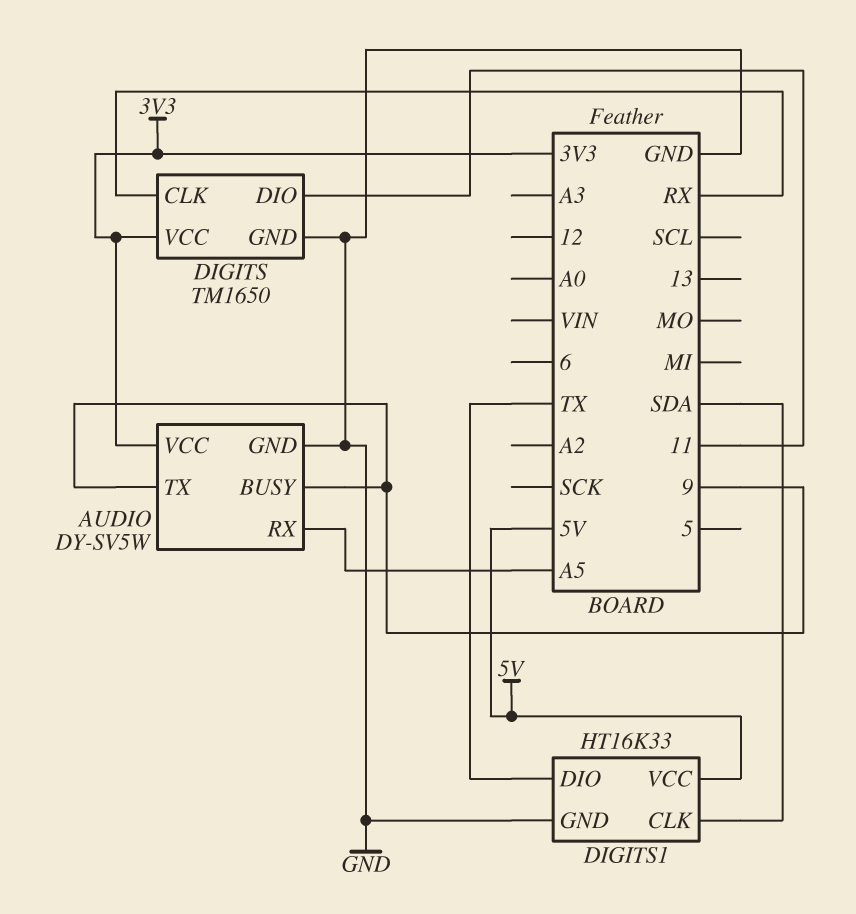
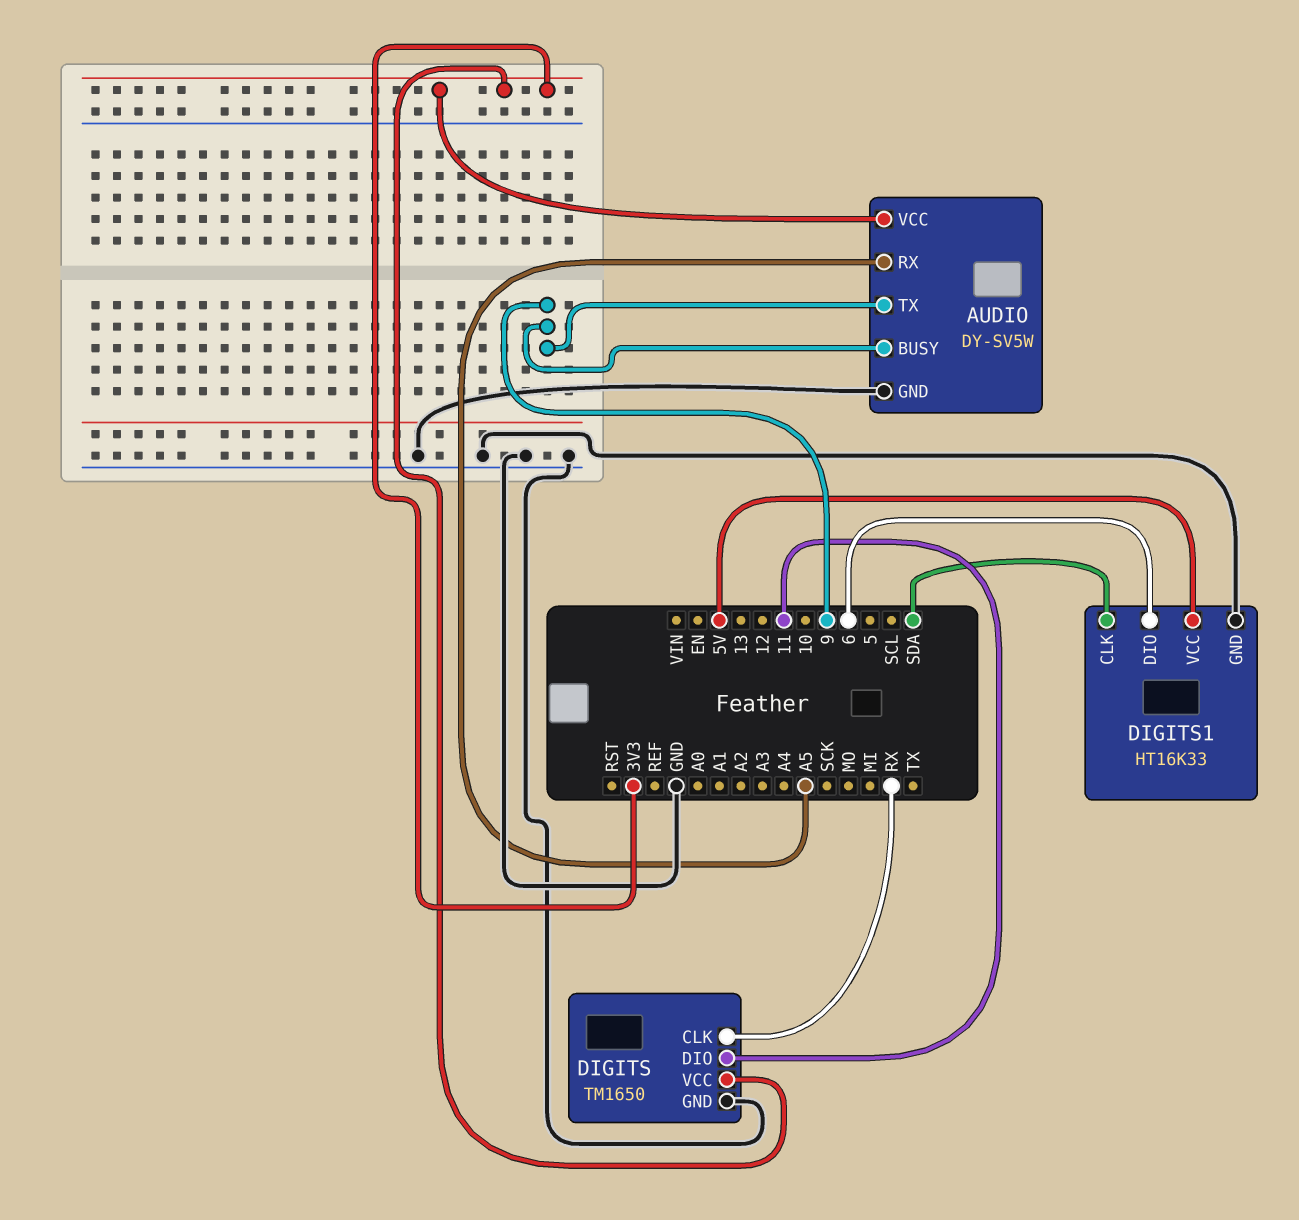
DIGITS1 pin DIO: TX -> 6

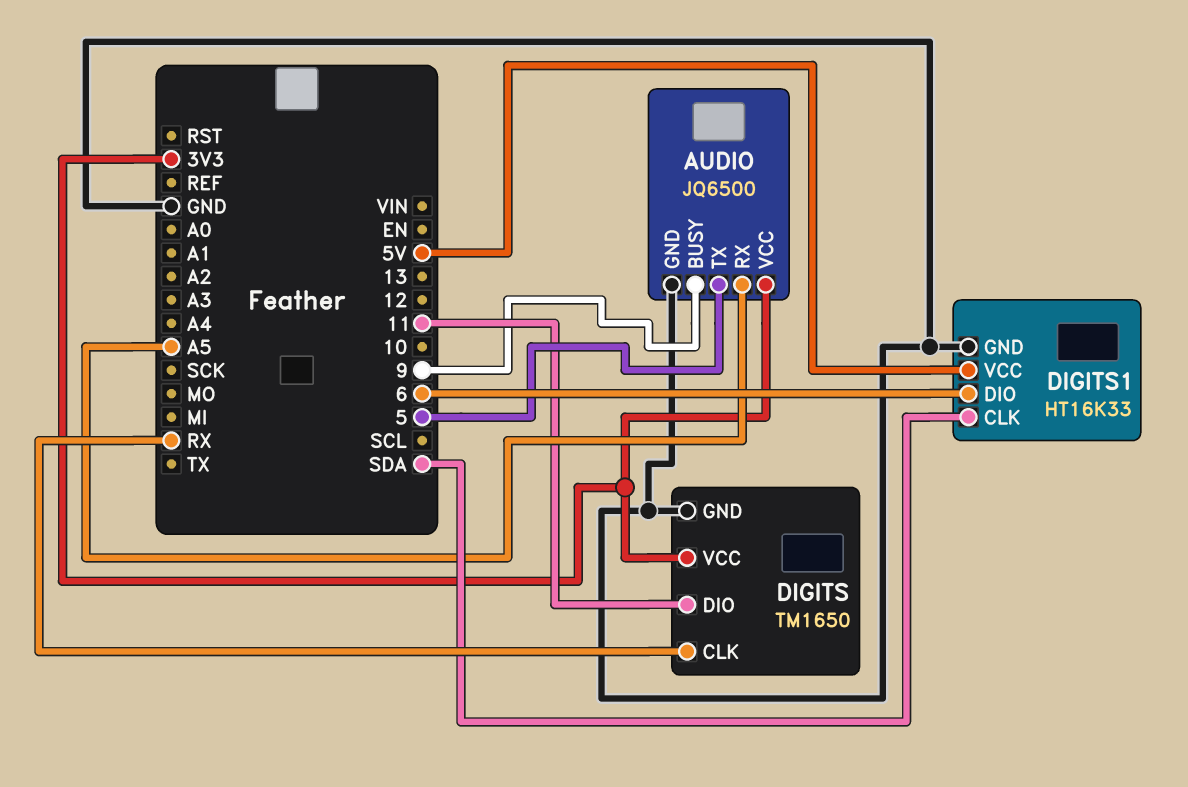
AUDIO: DY-SV5W -> JQ6500
AUDIO pin TX: 9 -> 5

